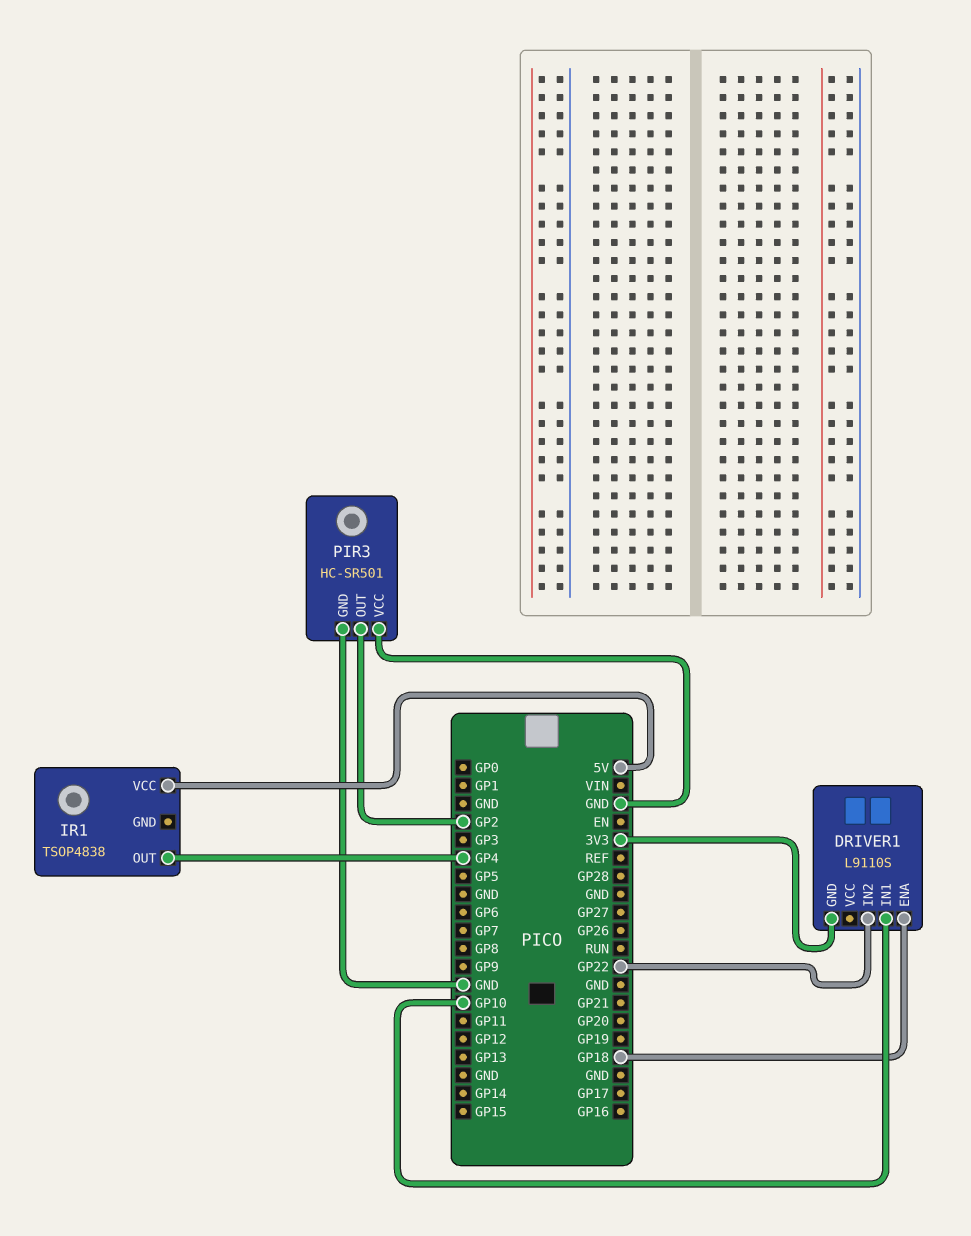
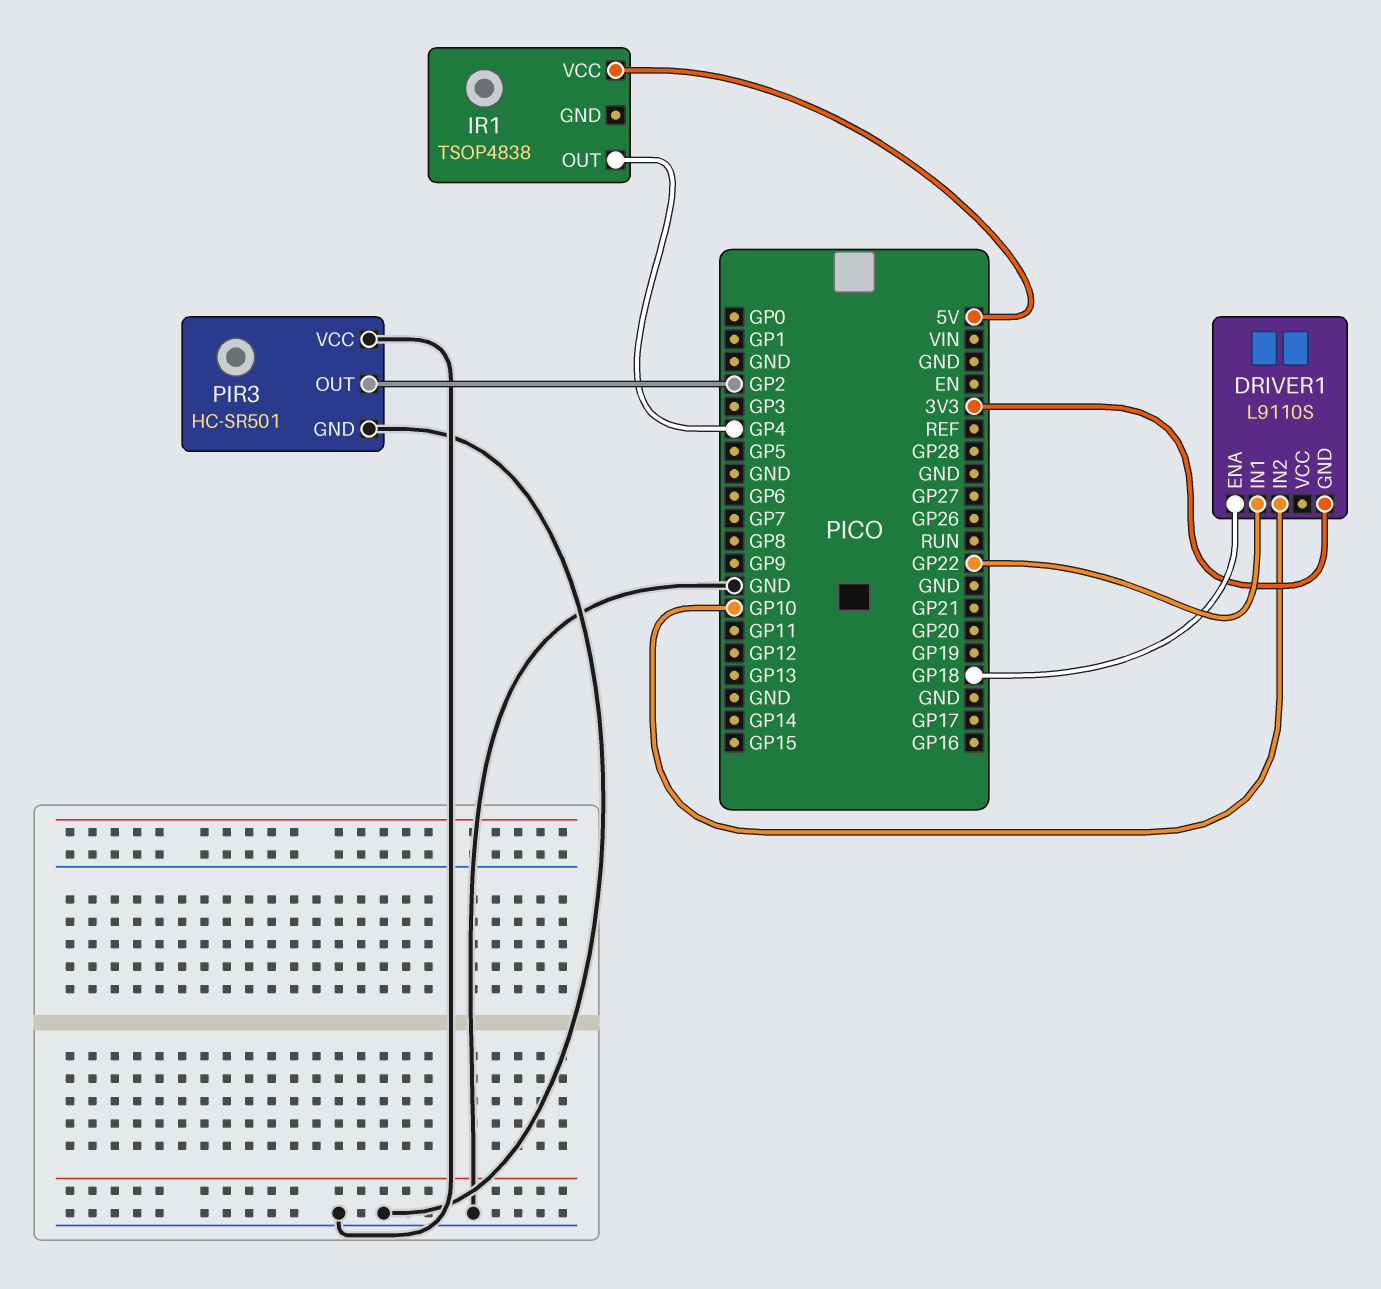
DRIVER1 pin IN1: GP10 -> GP22
DRIVER1 pin IN2: GP22 -> GP10

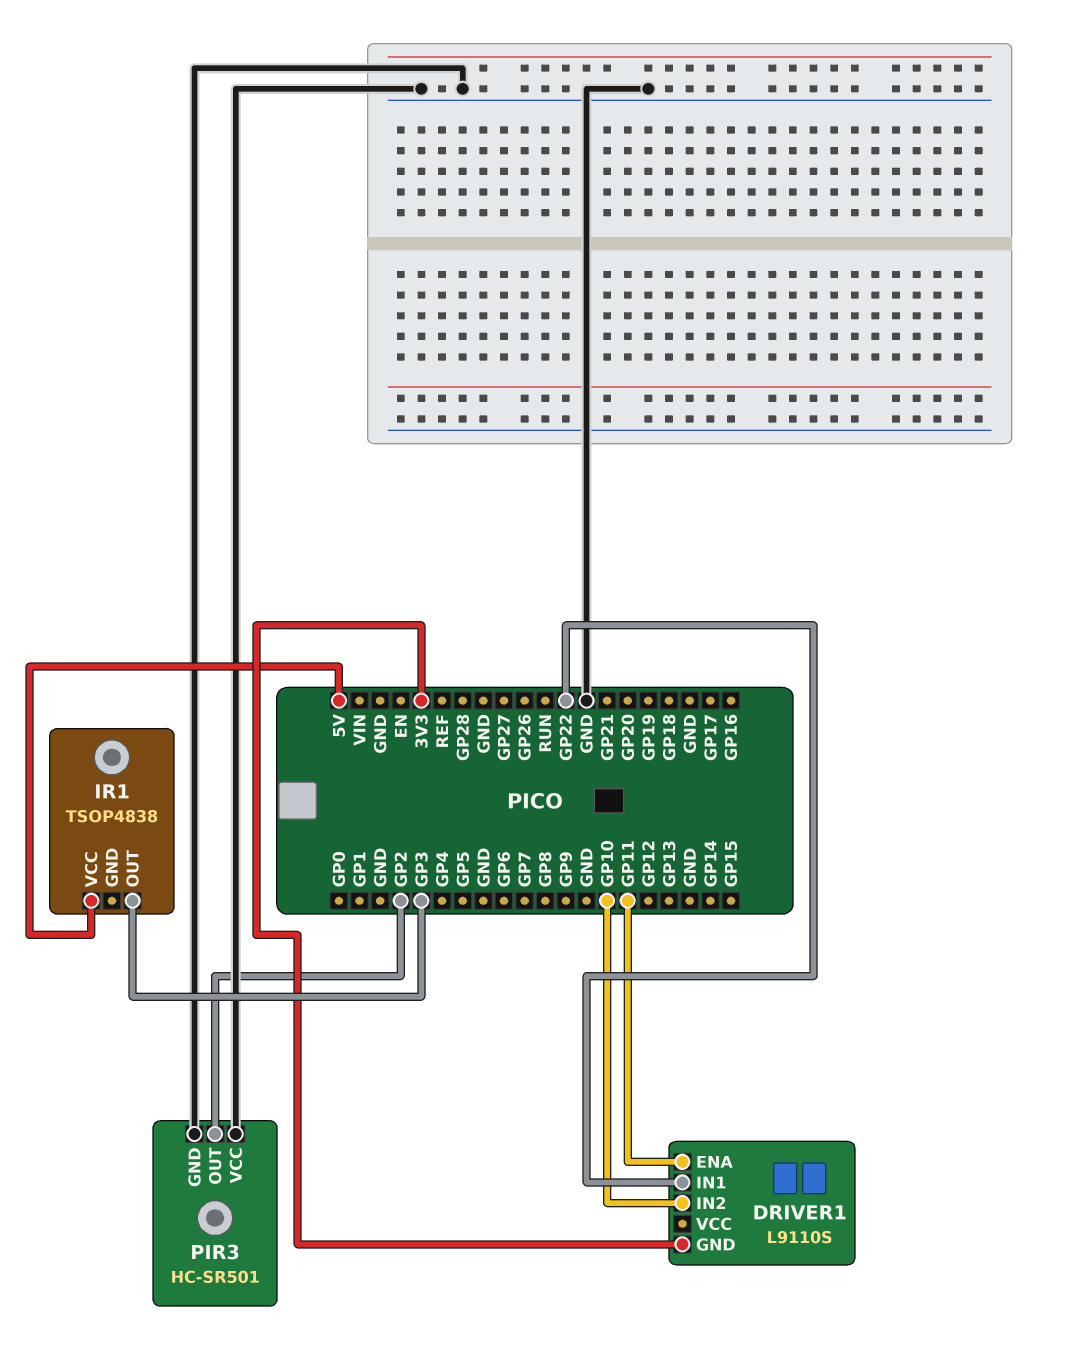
DRIVER1 pin ENA: GP18 -> GP11
IR1 pin OUT: GP4 -> GP3

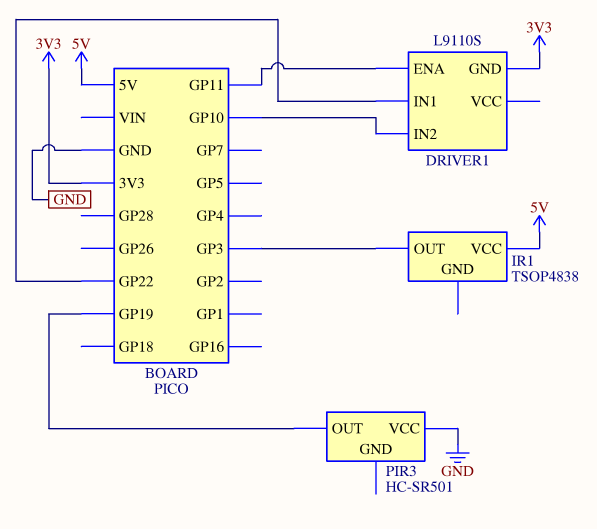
PIR3 pin GND: GND -> none
PIR3 pin OUT: GP2 -> GP19

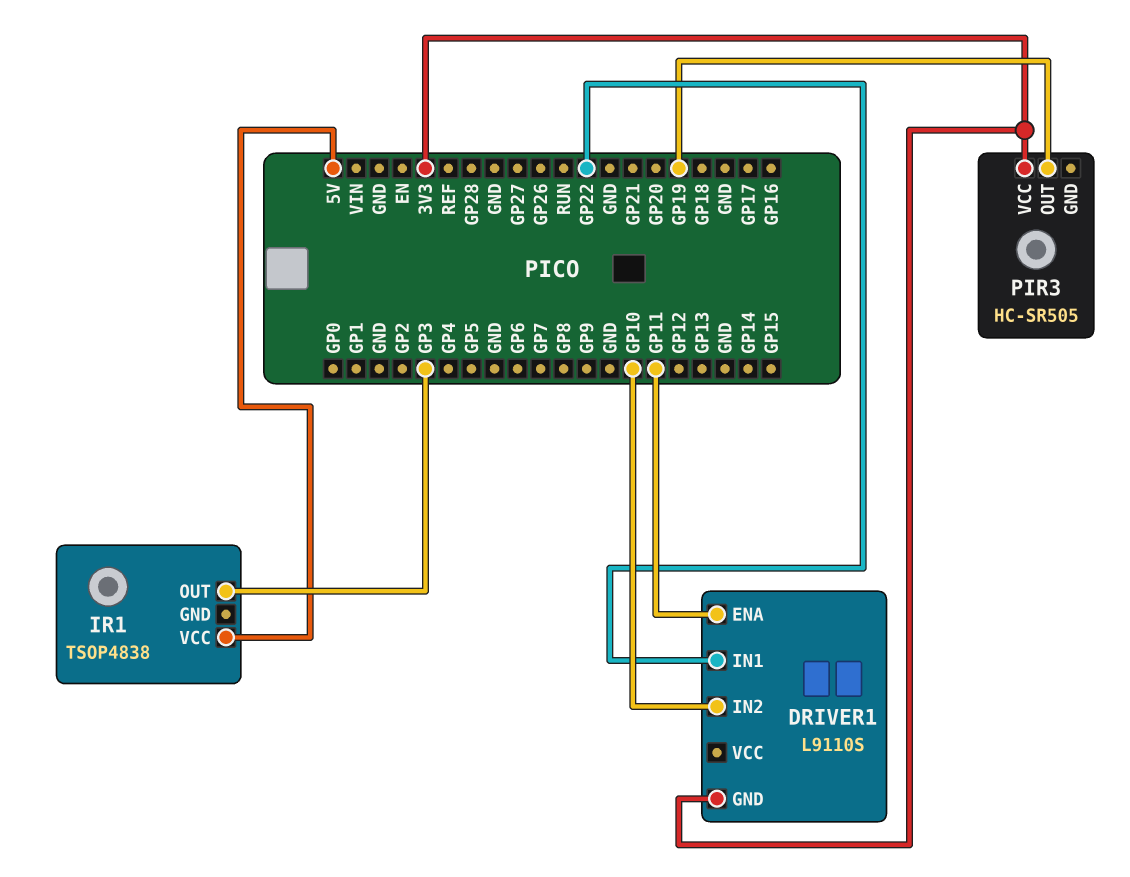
PIR3: HC-SR501 -> HC-SR505
PIR3 pin VCC: GND -> 3V3

